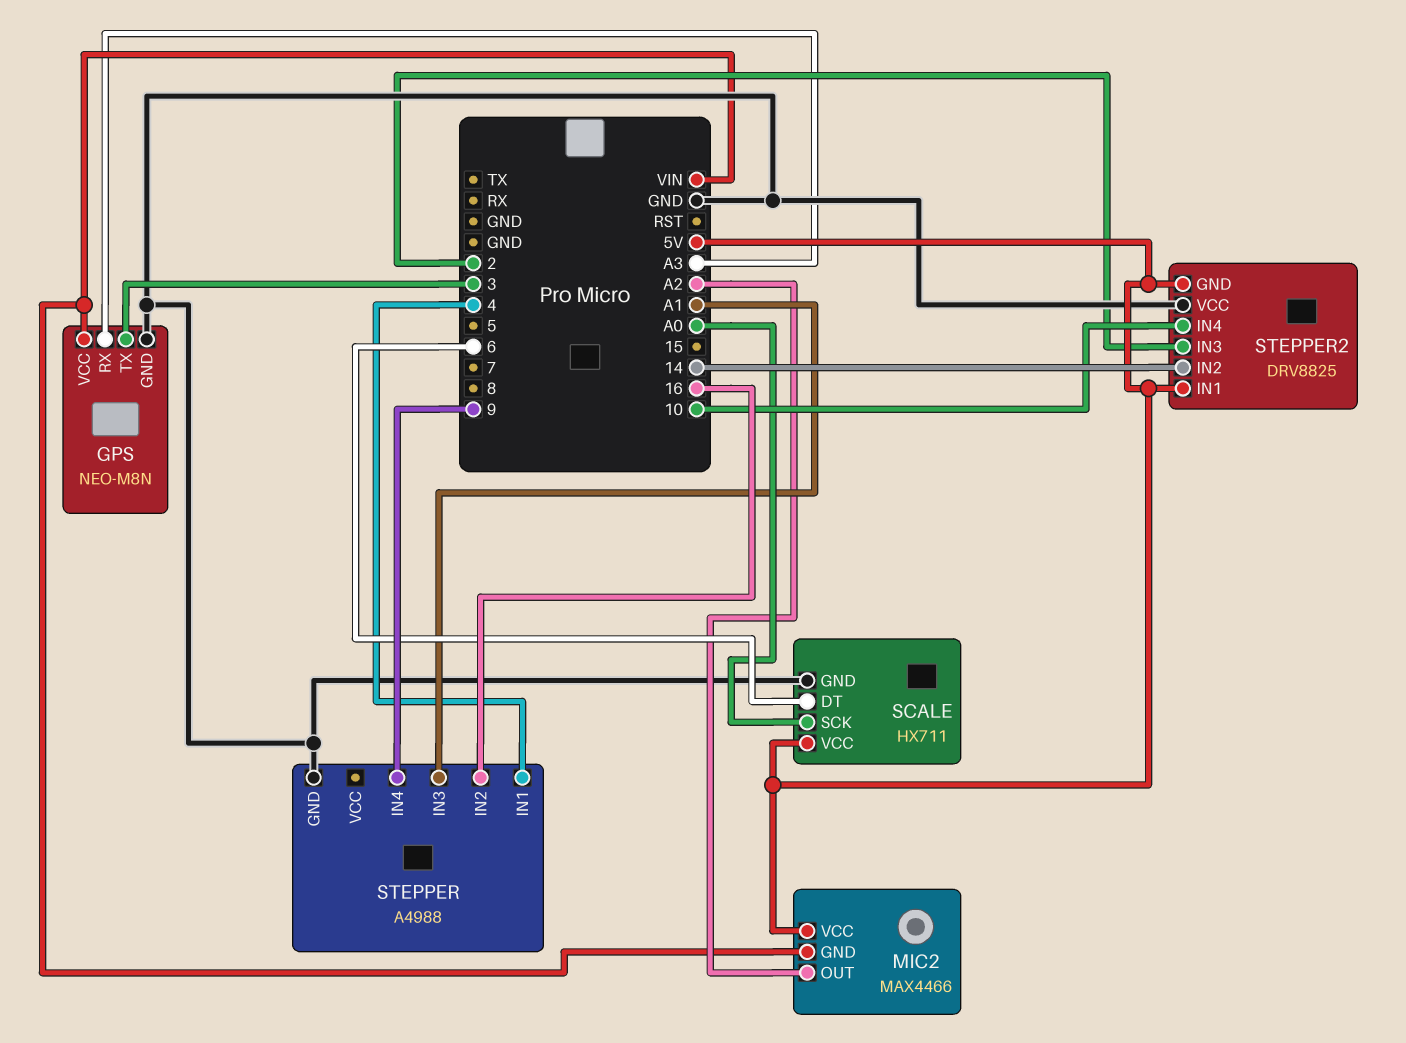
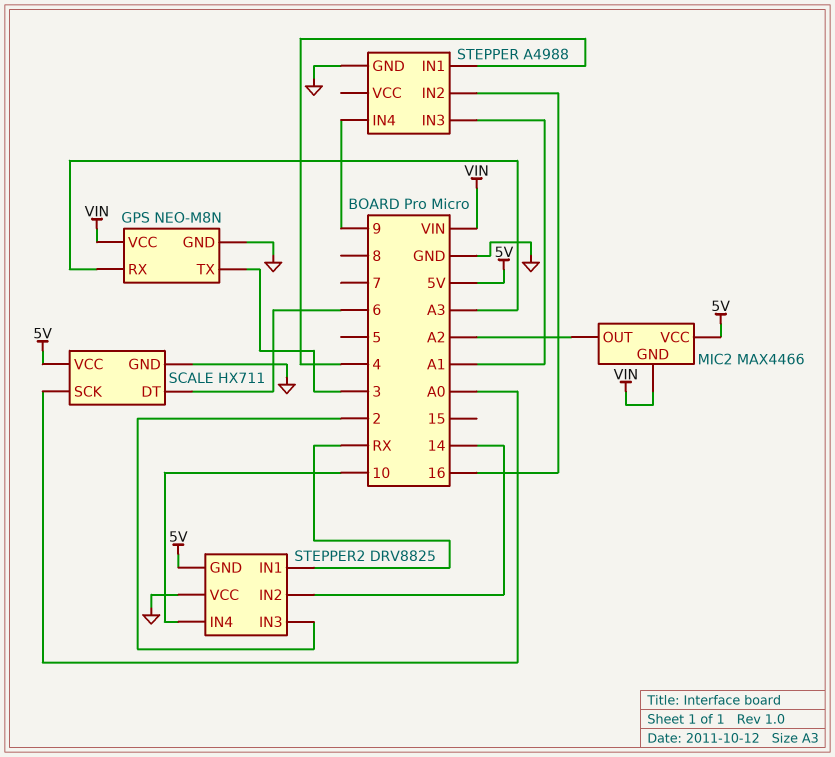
STEPPER2 pin IN1: 5V -> RX

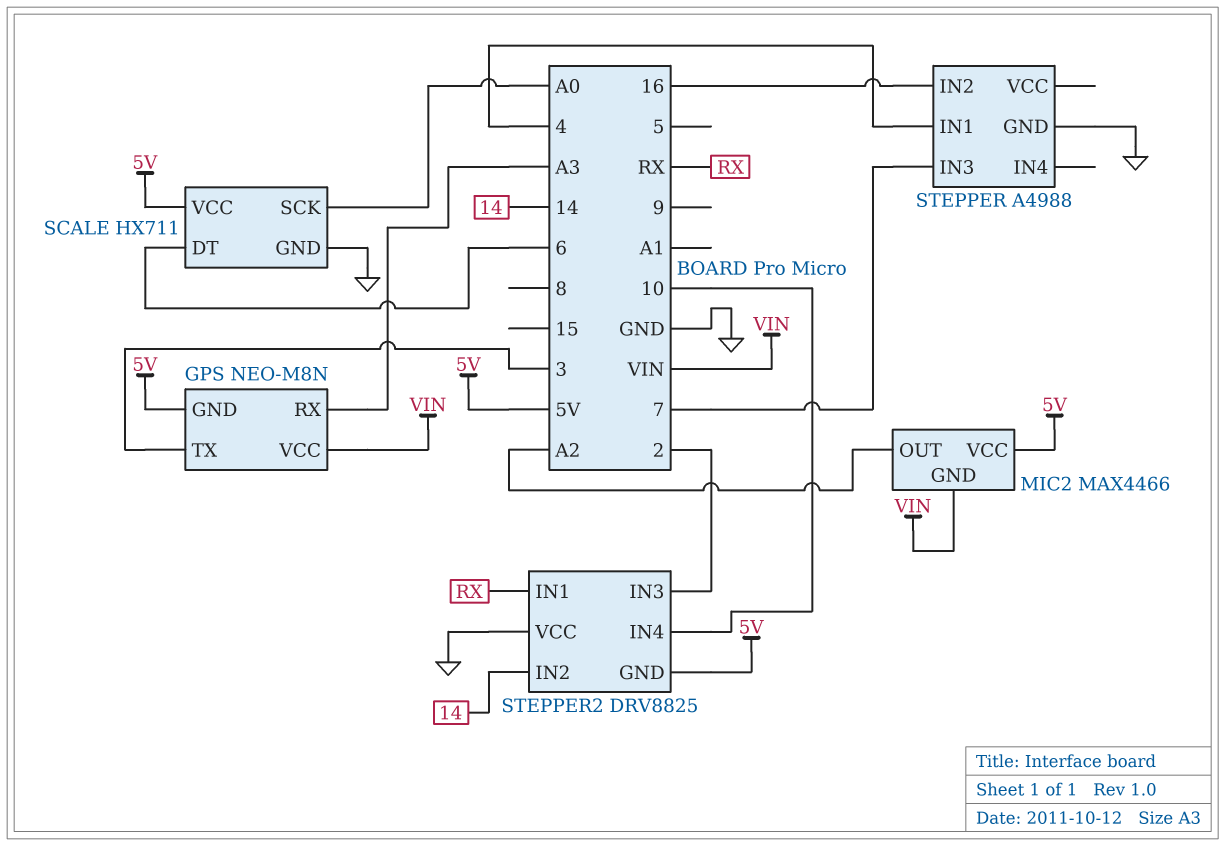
GPS pin GND: GND -> 5V
STEPPER pin IN3: A1 -> 7
STEPPER pin IN4: 9 -> none

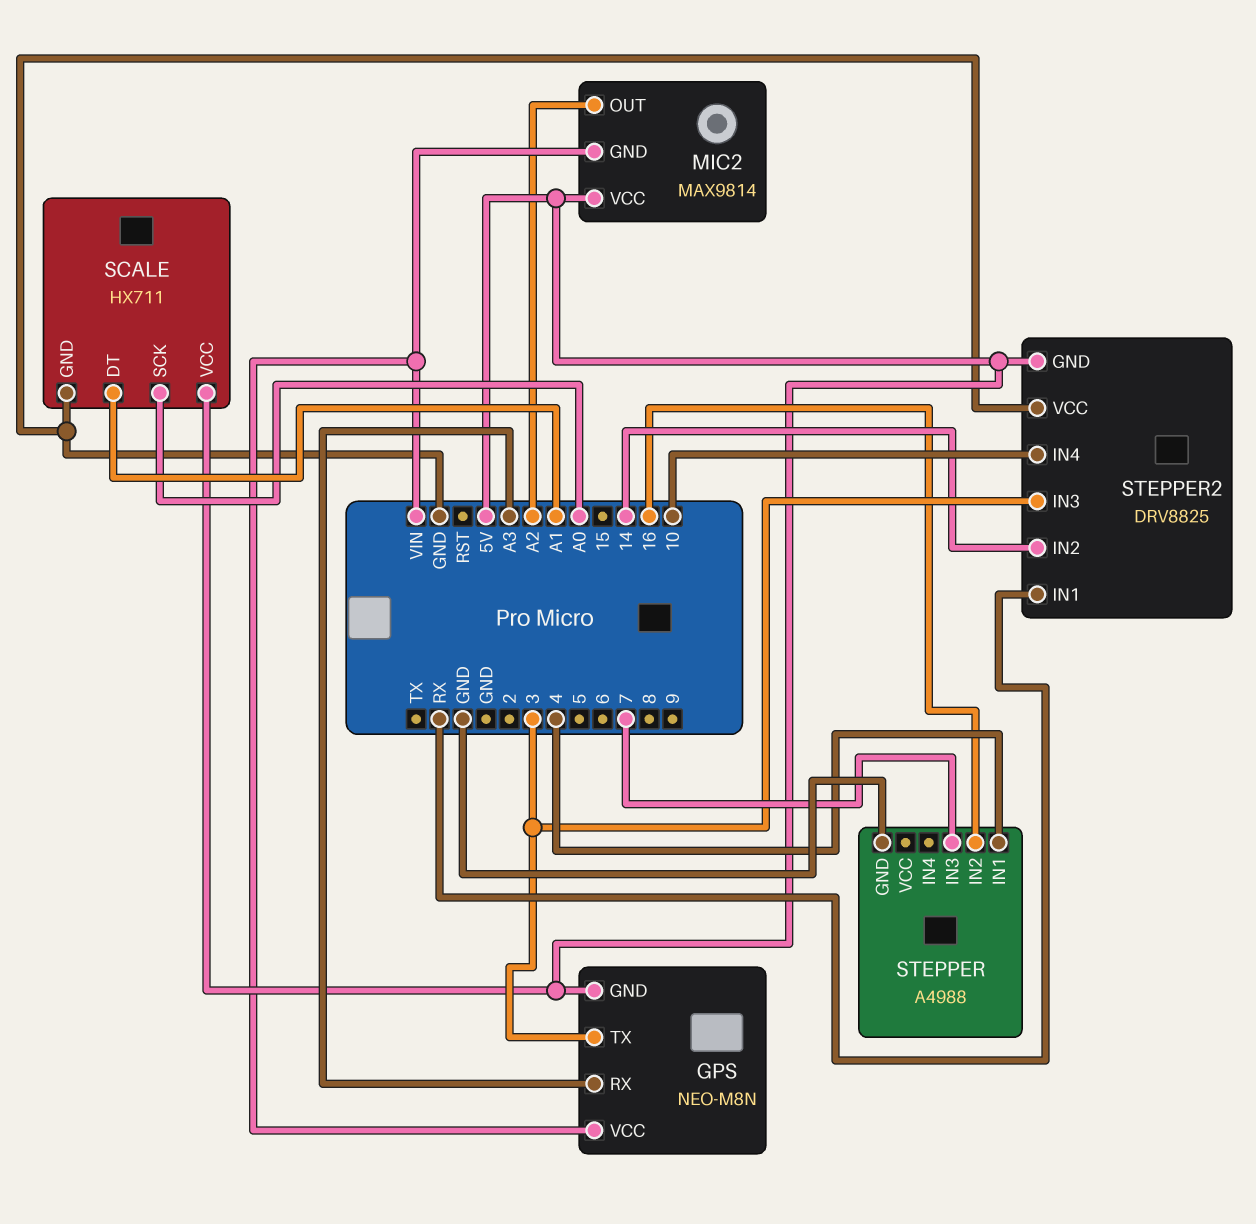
MIC2: MAX4466 -> MAX9814
SCALE pin DT: 6 -> A1
STEPPER2 pin IN3: 2 -> 3

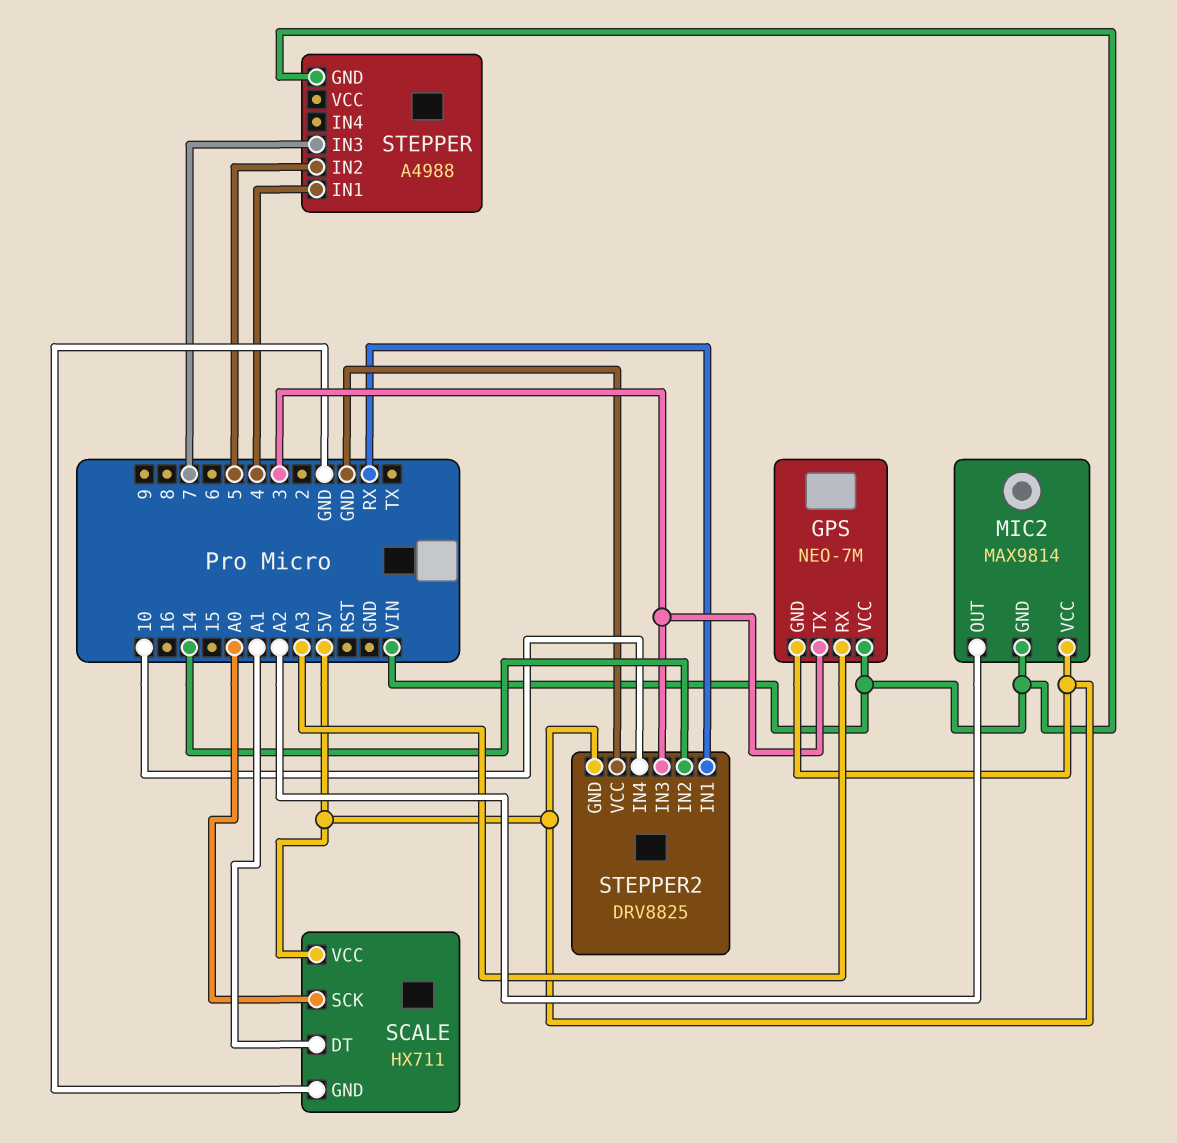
GPS: NEO-M8N -> NEO-7M
STEPPER pin GND: GND -> VIN
STEPPER pin IN2: 16 -> 5

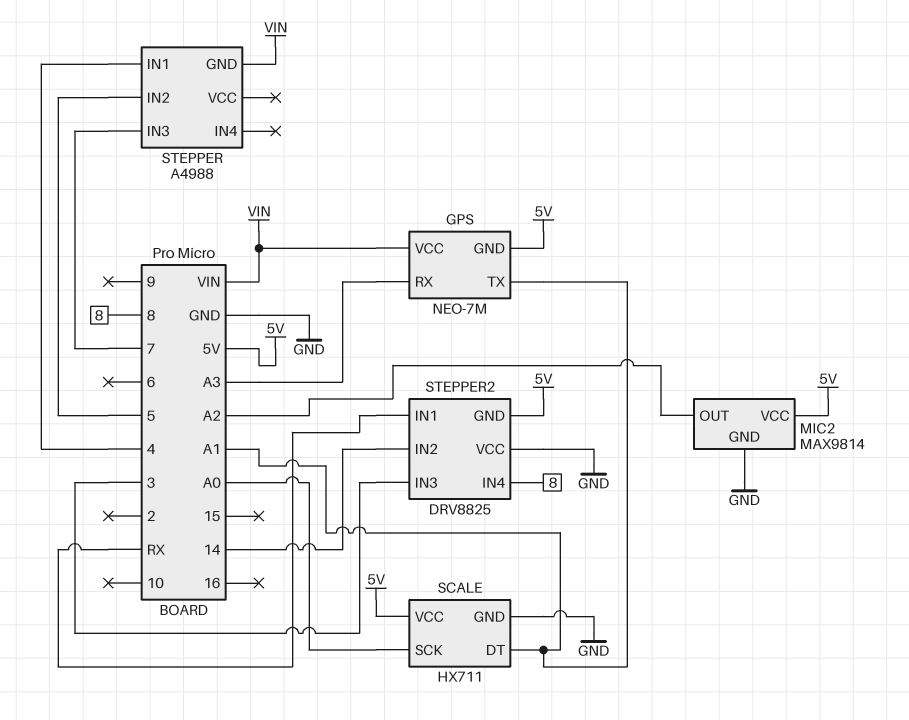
GPS pin TX: 3 -> A1
MIC2 pin GND: VIN -> GND
STEPPER2 pin IN4: 10 -> 8

